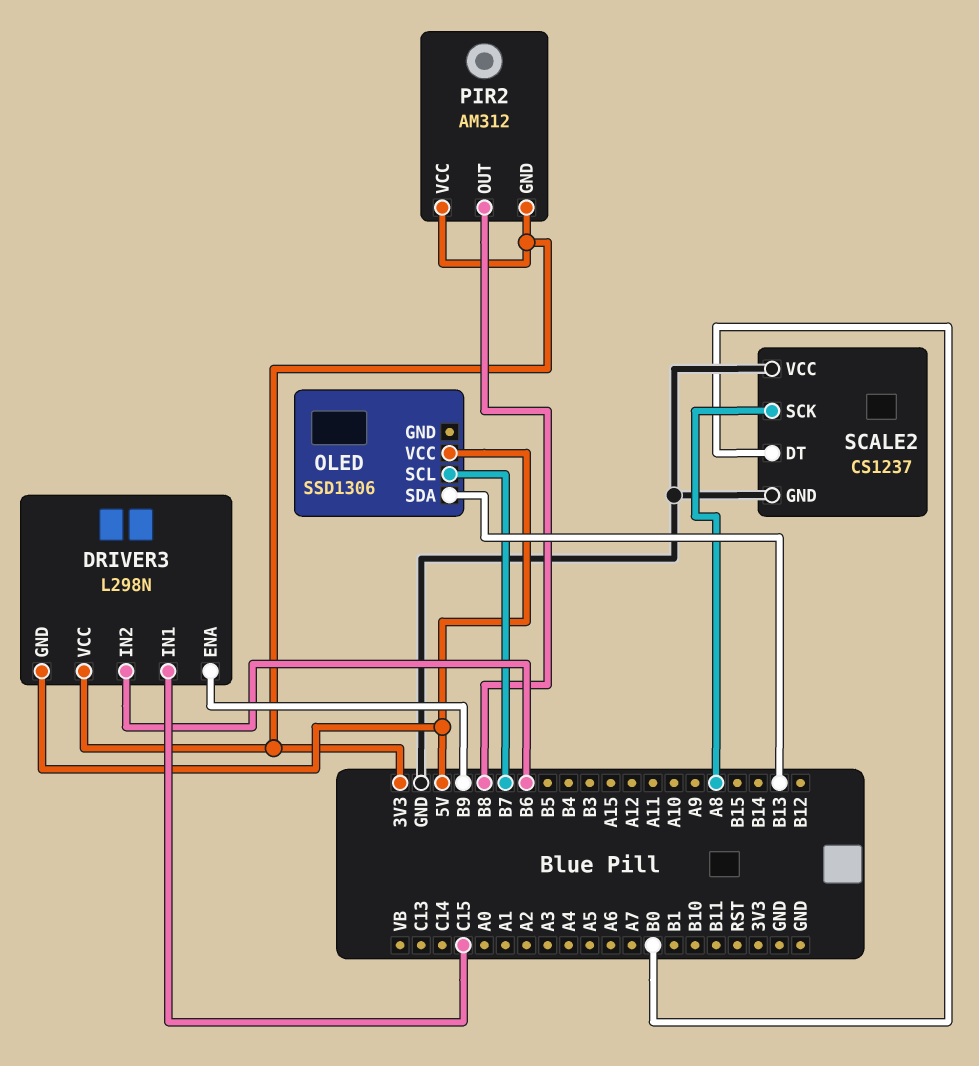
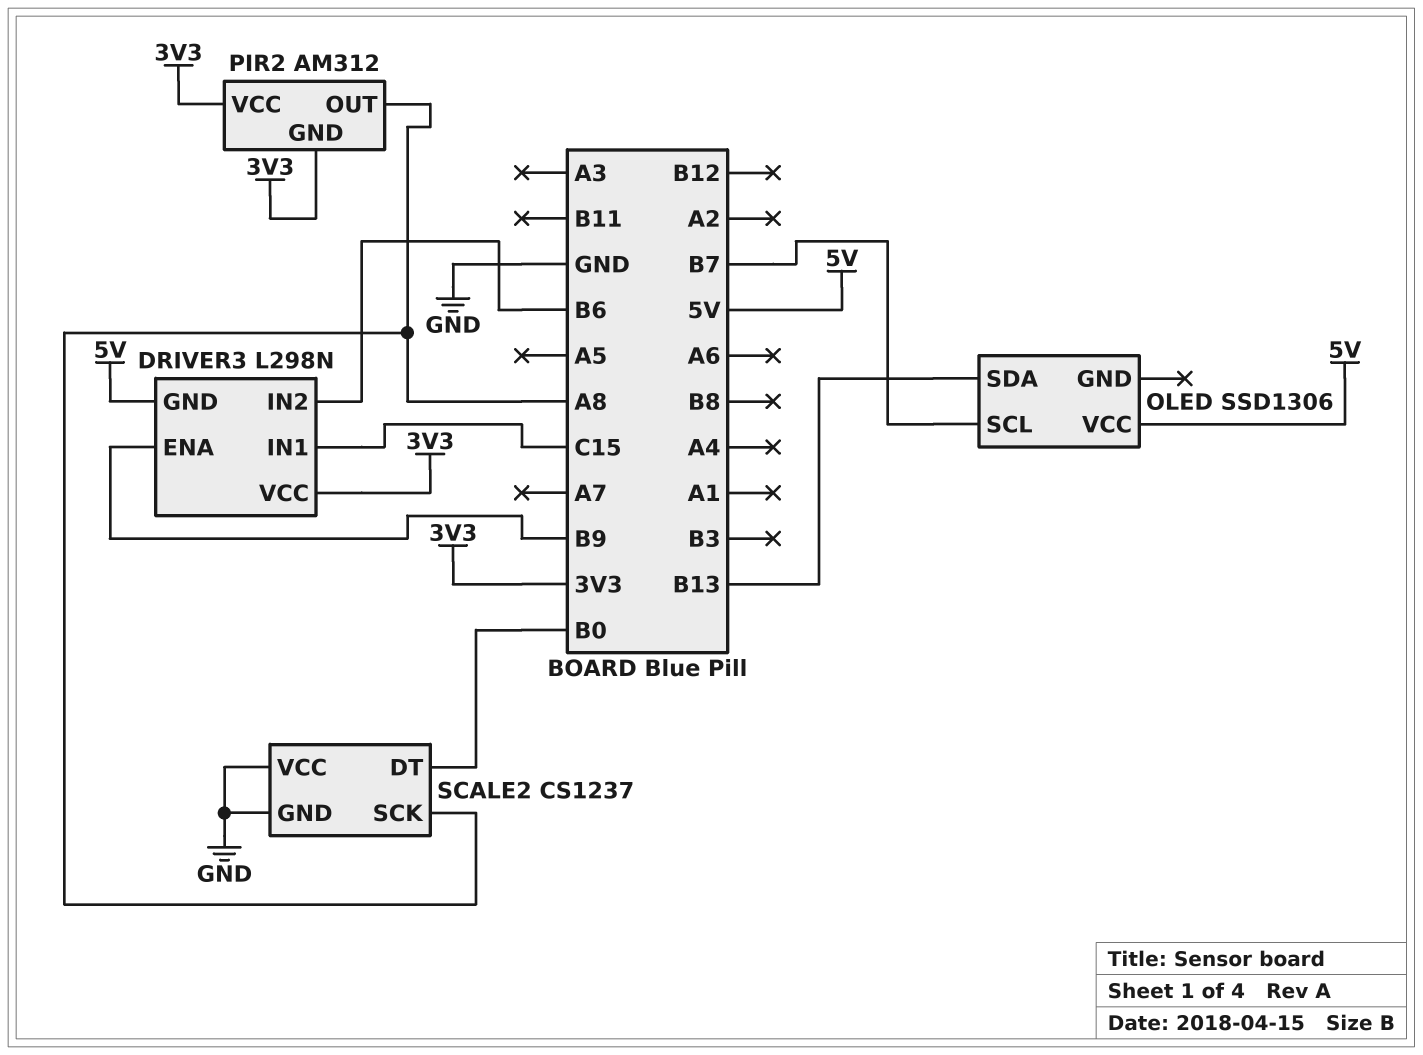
PIR2 pin OUT: B8 -> A8

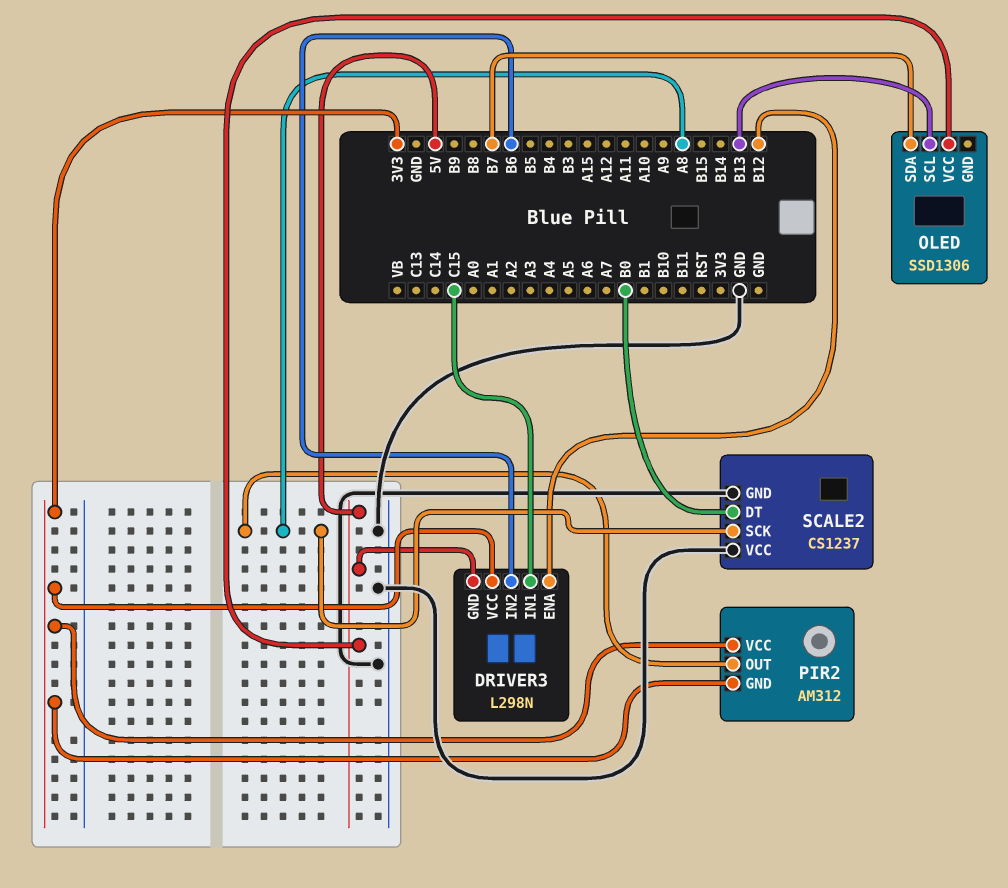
DRIVER3 pin ENA: B9 -> B12
OLED pin SCL: B7 -> B13
OLED pin SDA: B13 -> B7

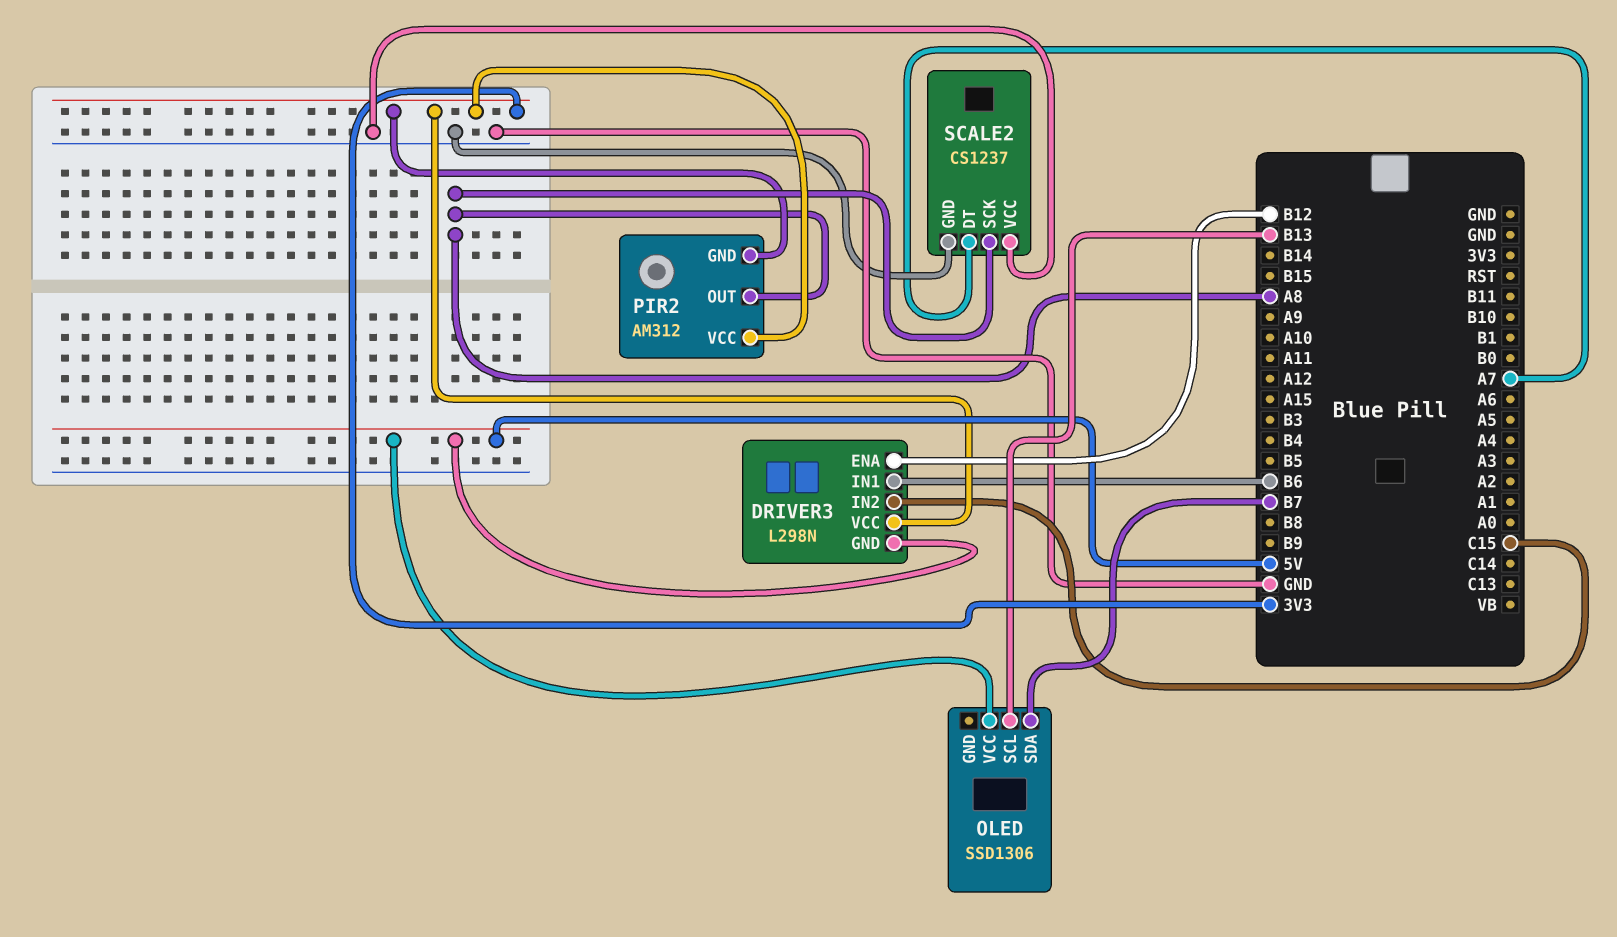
DRIVER3 pin IN1: C15 -> B6
DRIVER3 pin IN2: B6 -> C15
SCALE2 pin DT: B0 -> A7

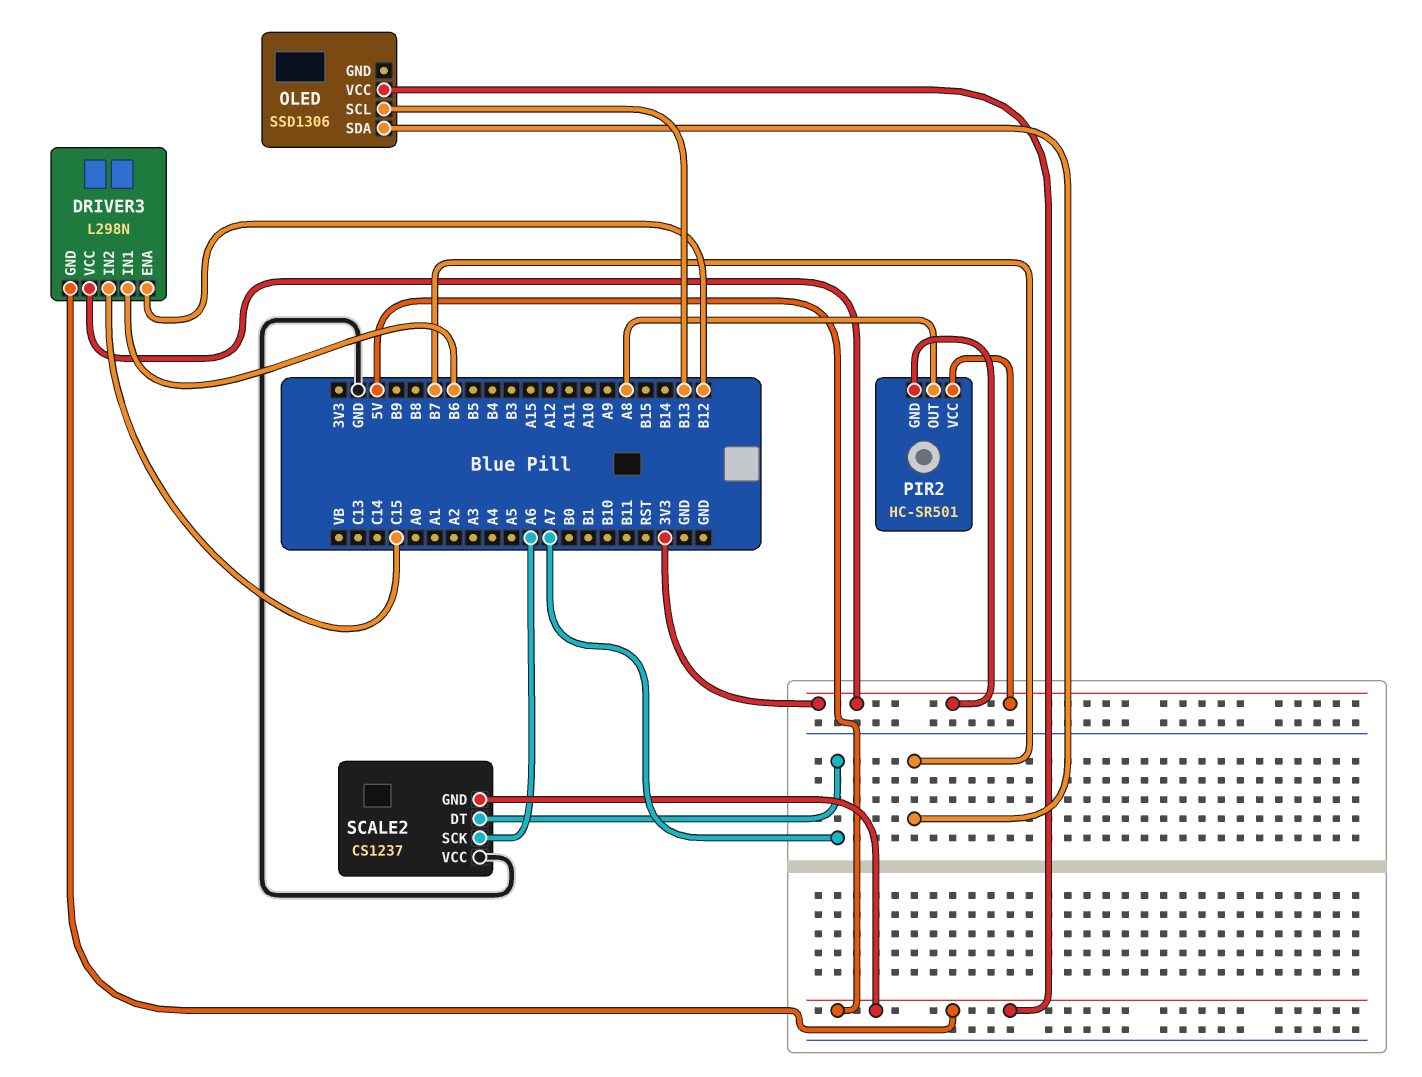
PIR2: AM312 -> HC-SR501
SCALE2 pin GND: GND -> 5V
SCALE2 pin SCK: A8 -> A6

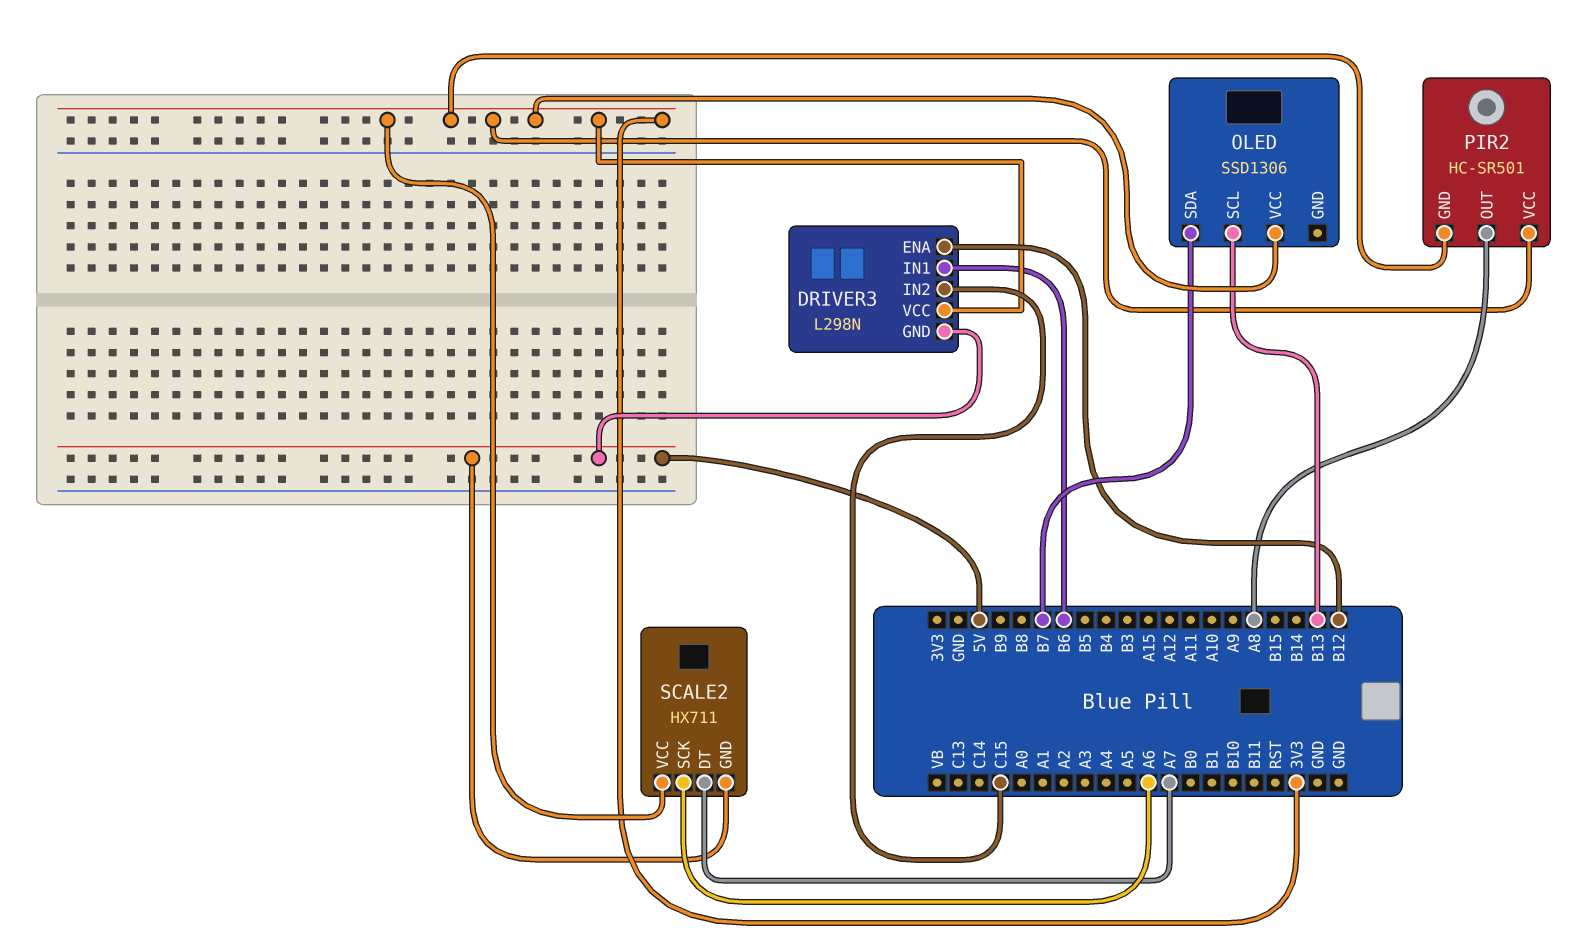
OLED pin VCC: 5V -> 3V3
SCALE2: CS1237 -> HX711
SCALE2 pin VCC: GND -> 3V3

